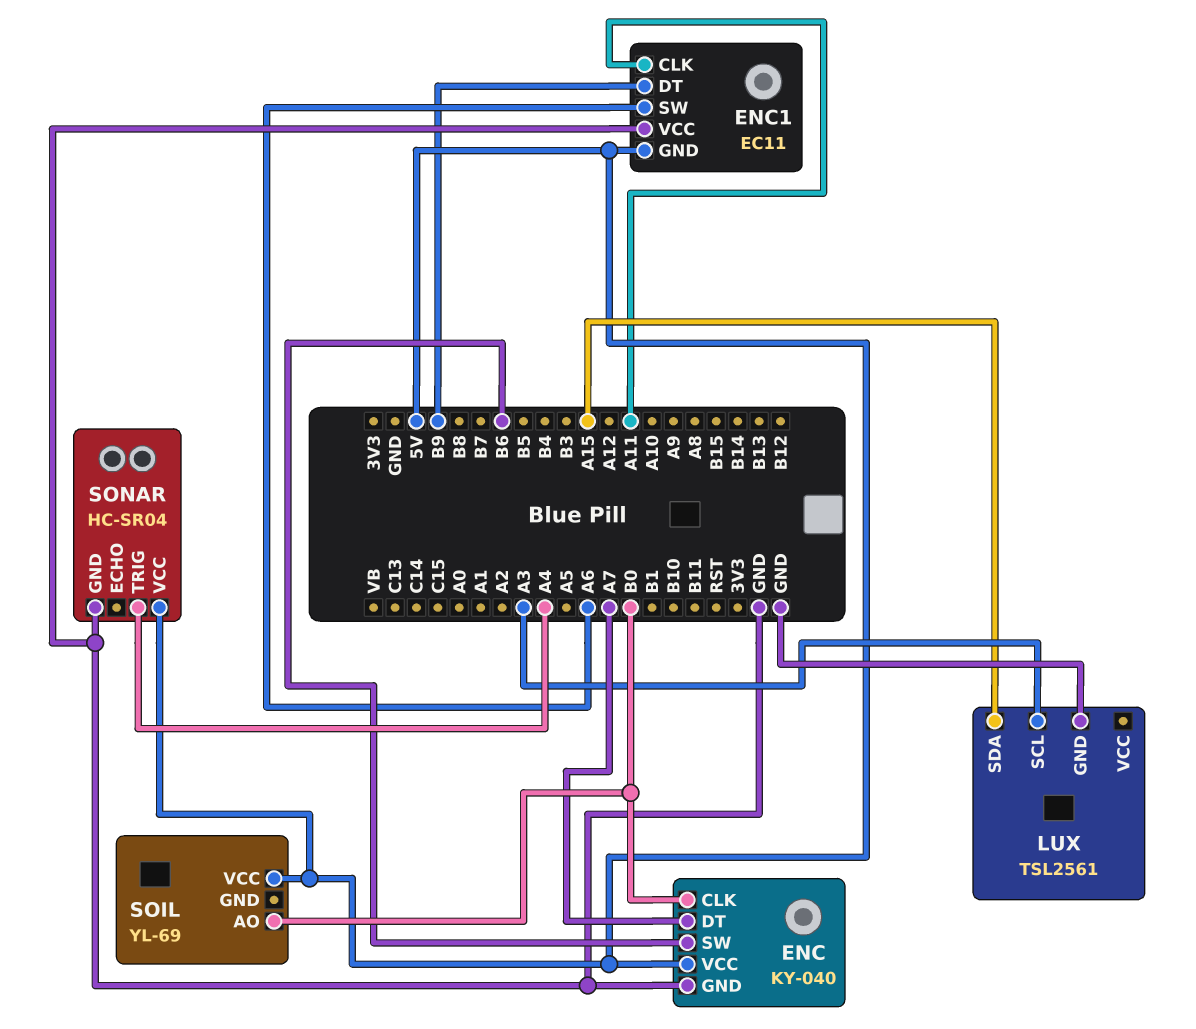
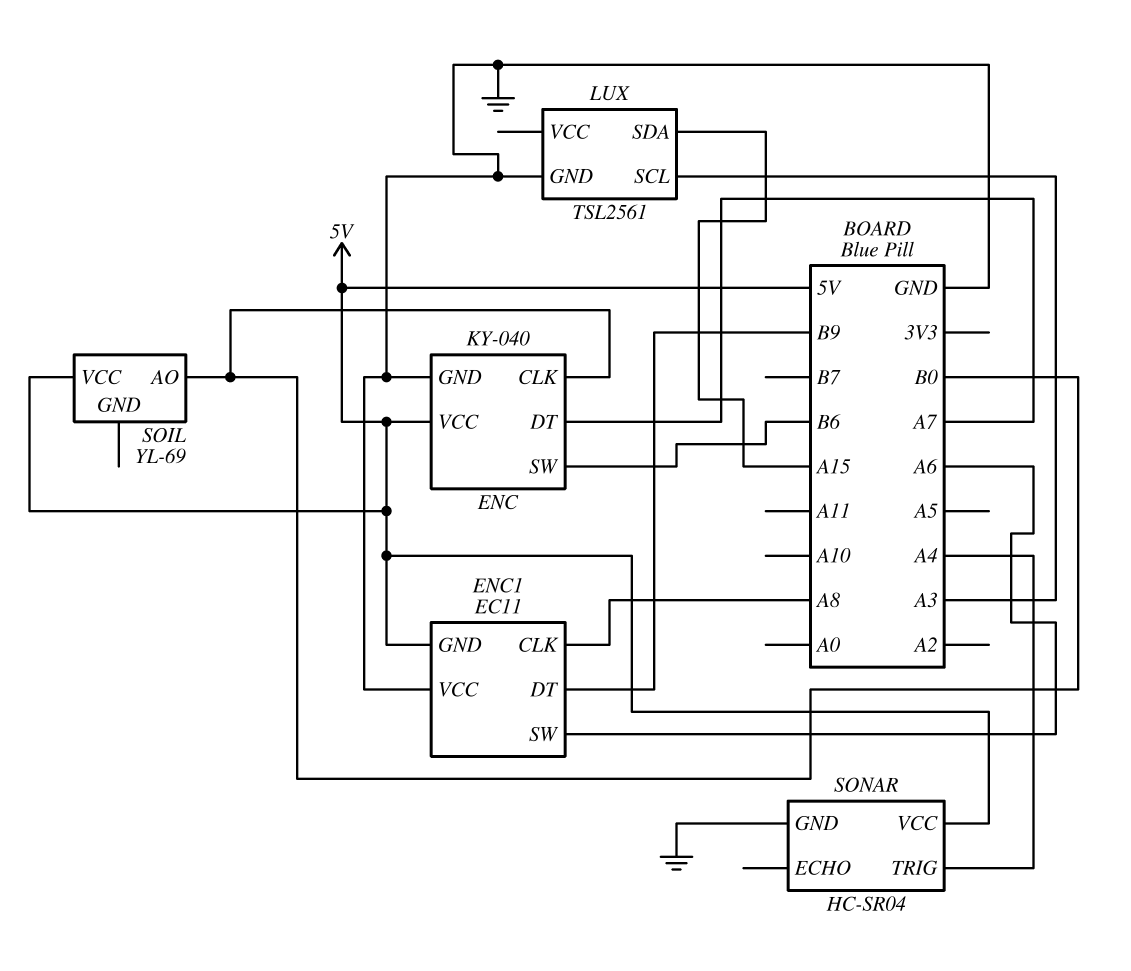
ENC1 pin CLK: A11 -> A8

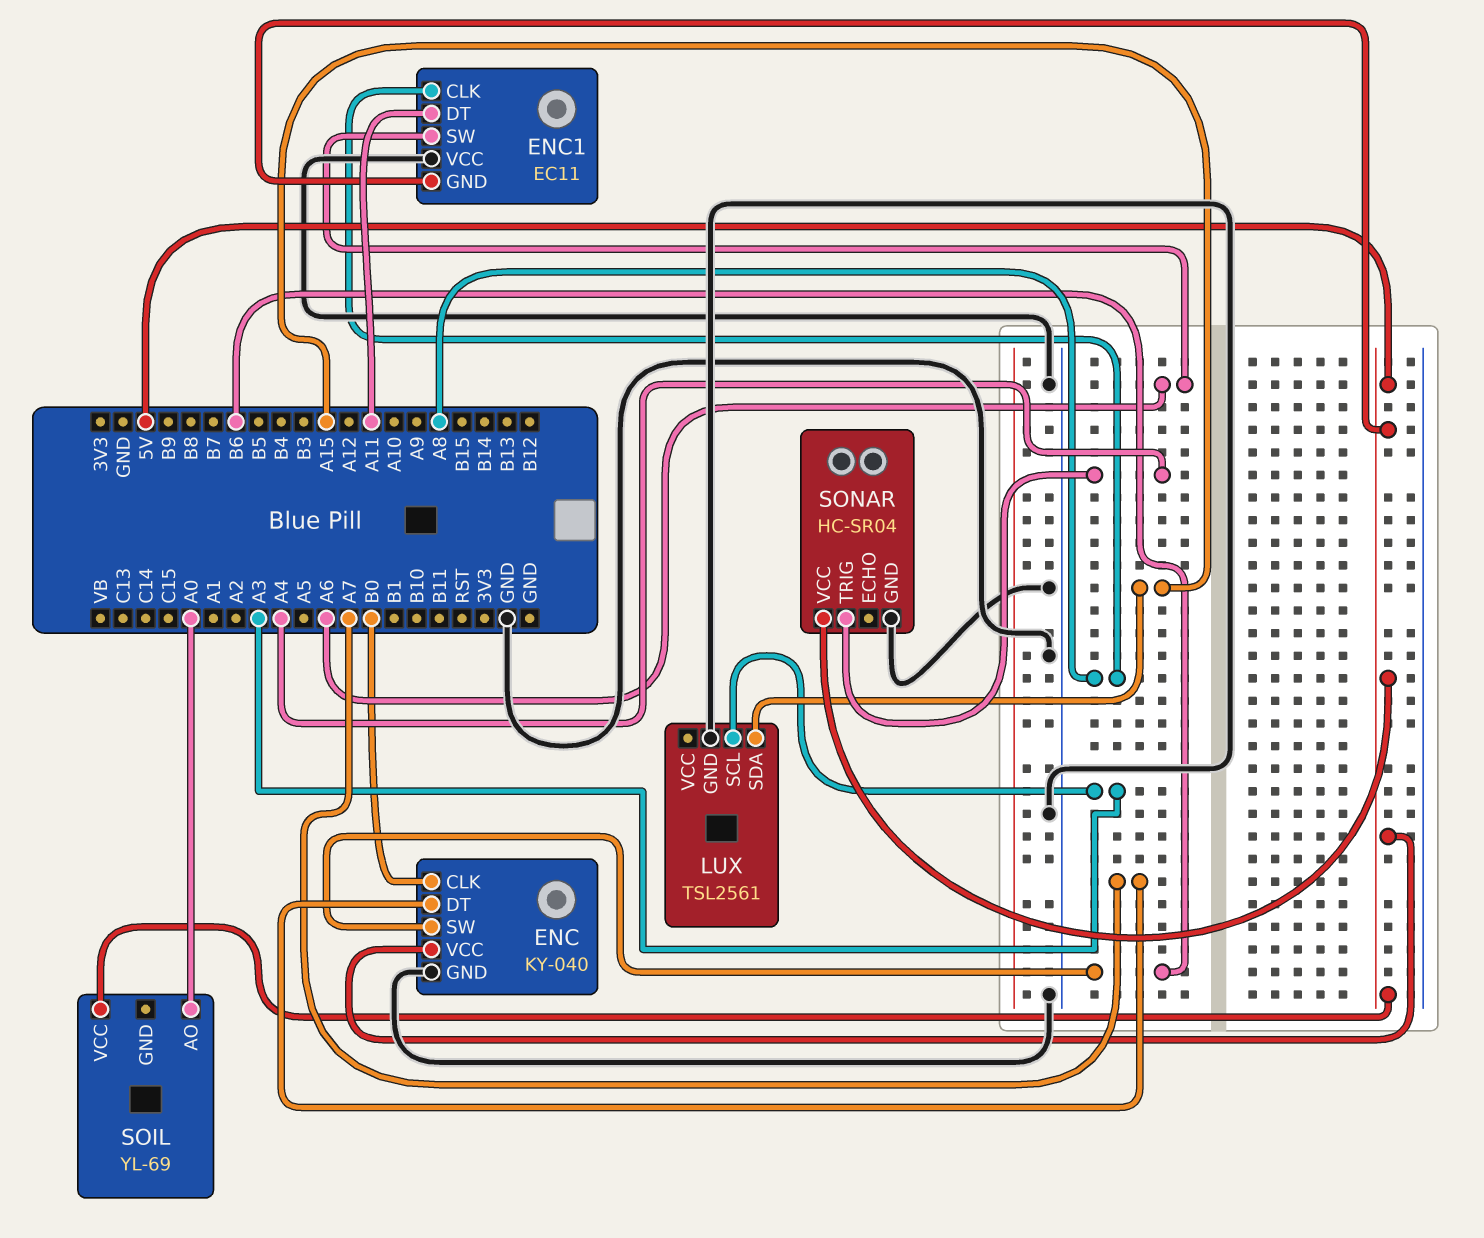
ENC1 pin DT: B9 -> A11
SOIL pin AO: B0 -> A0

